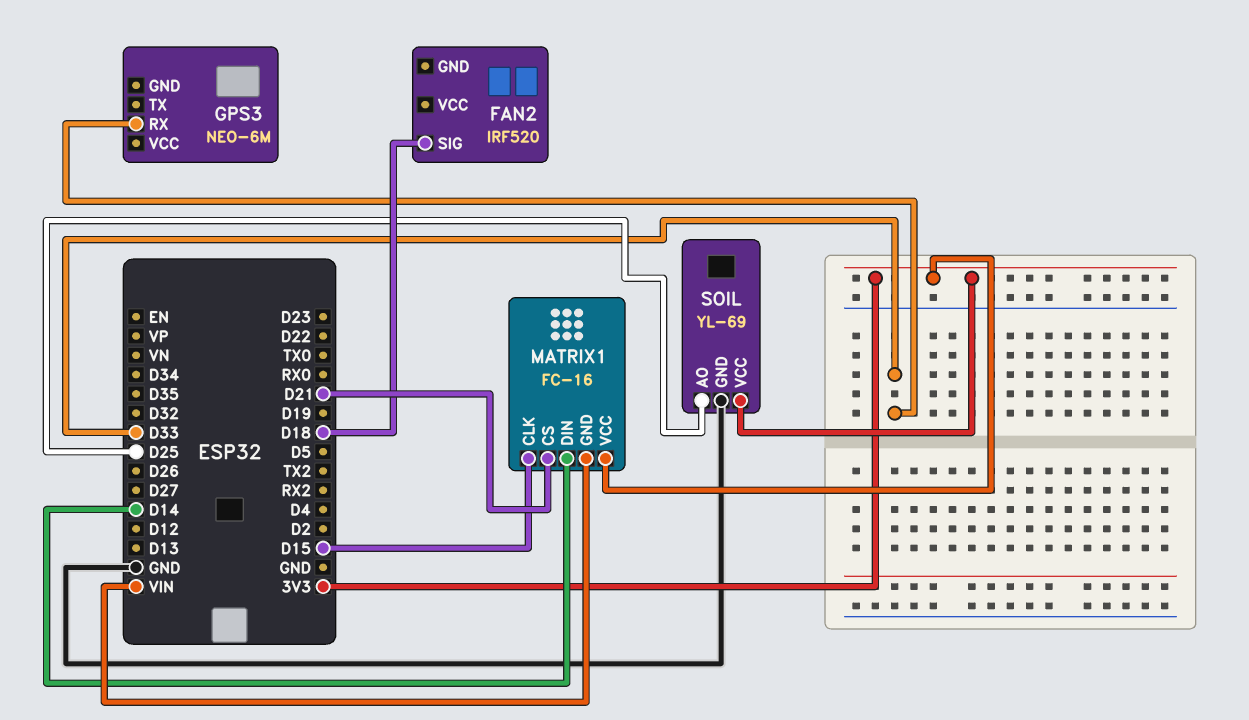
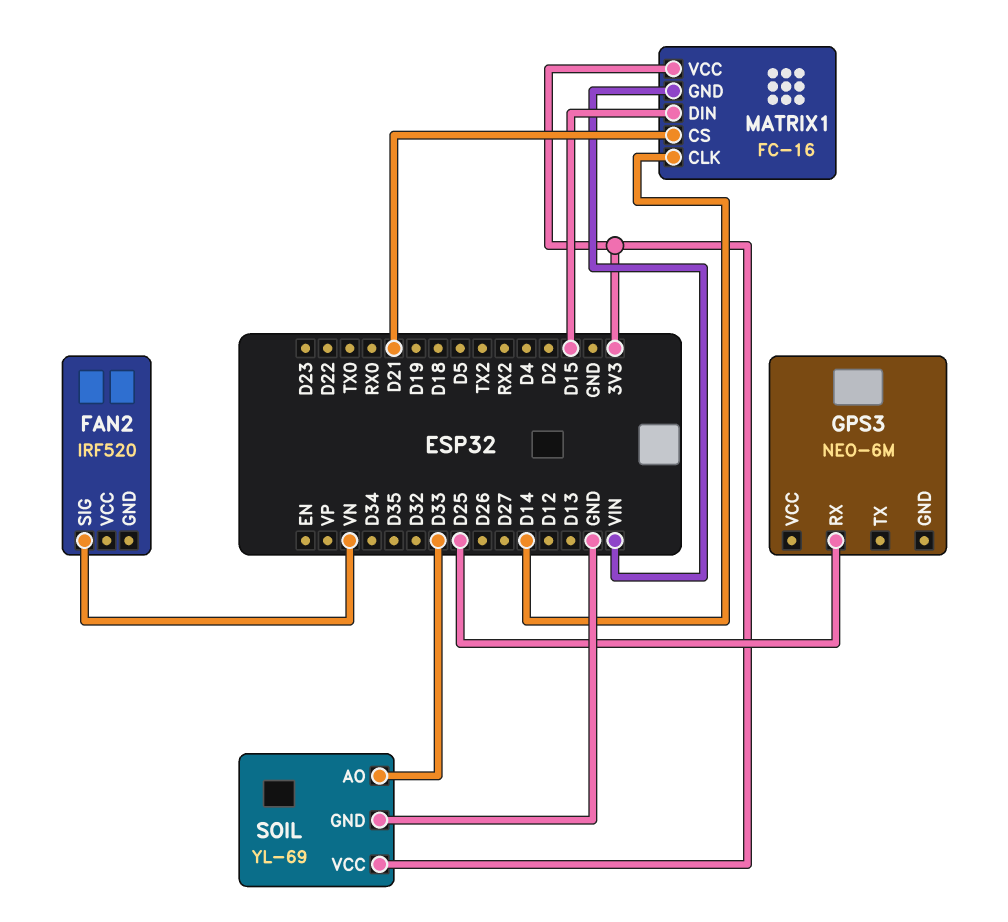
FAN2 pin SIG: D18 -> VN
GPS3 pin RX: D33 -> D25
MATRIX1 pin CLK: D15 -> D14
MATRIX1 pin DIN: D14 -> D15
SOIL pin AO: D25 -> D33

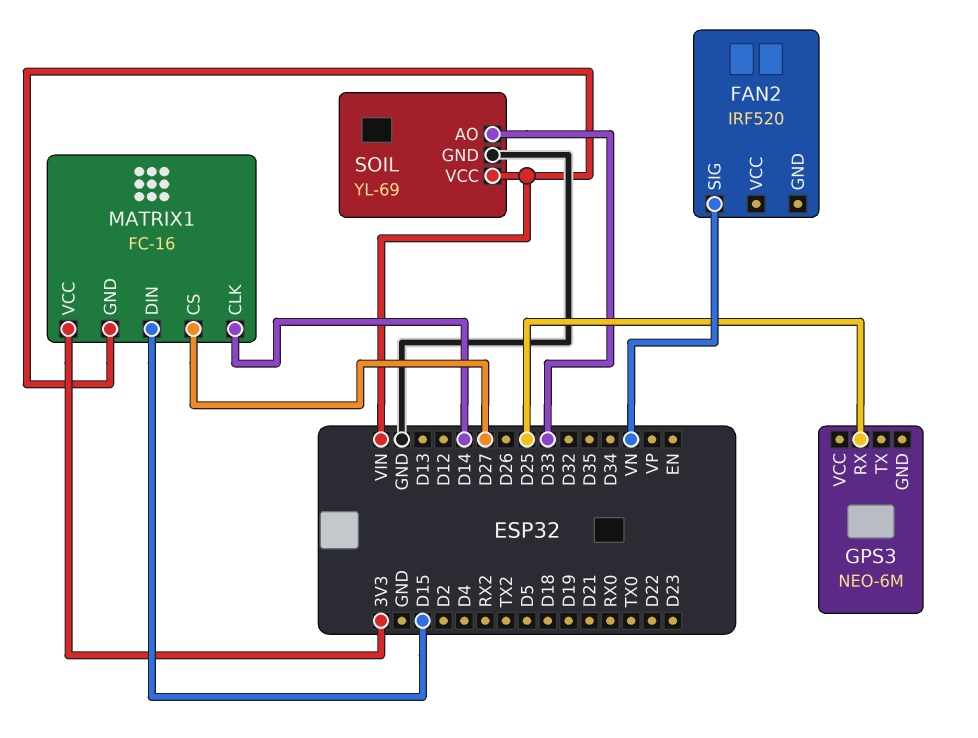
MATRIX1 pin CS: D21 -> D27
SOIL pin VCC: 3V3 -> VIN

